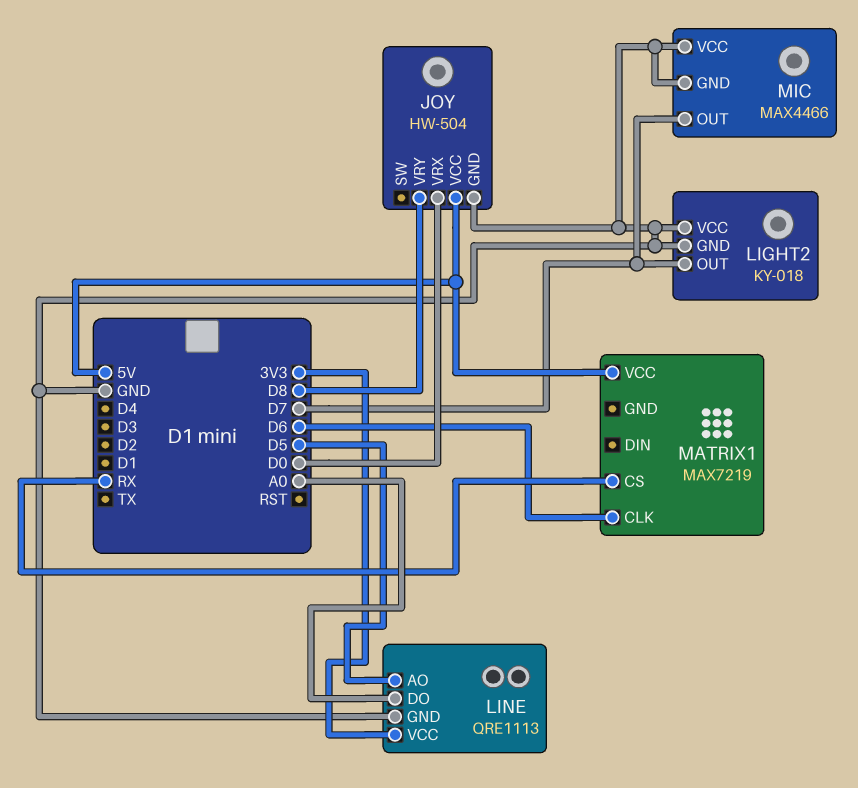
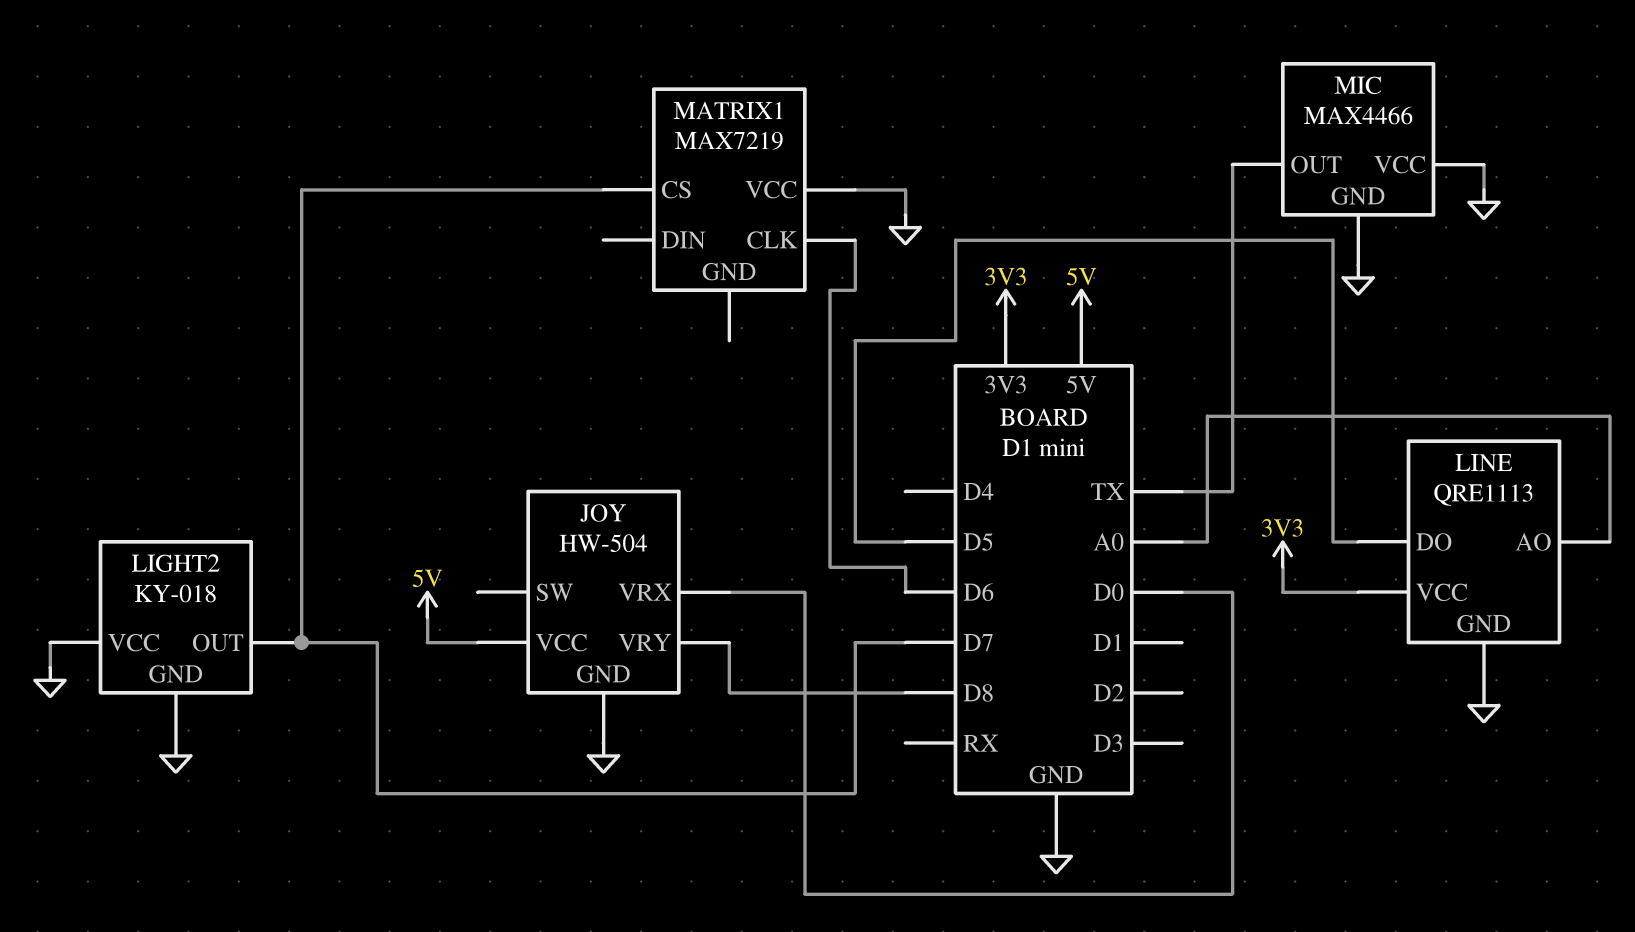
LINE pin AO: D5 -> A0
LINE pin DO: A0 -> D5
MATRIX1 pin CS: RX -> D7
MATRIX1 pin VCC: 5V -> GND
MIC pin OUT: D7 -> TX

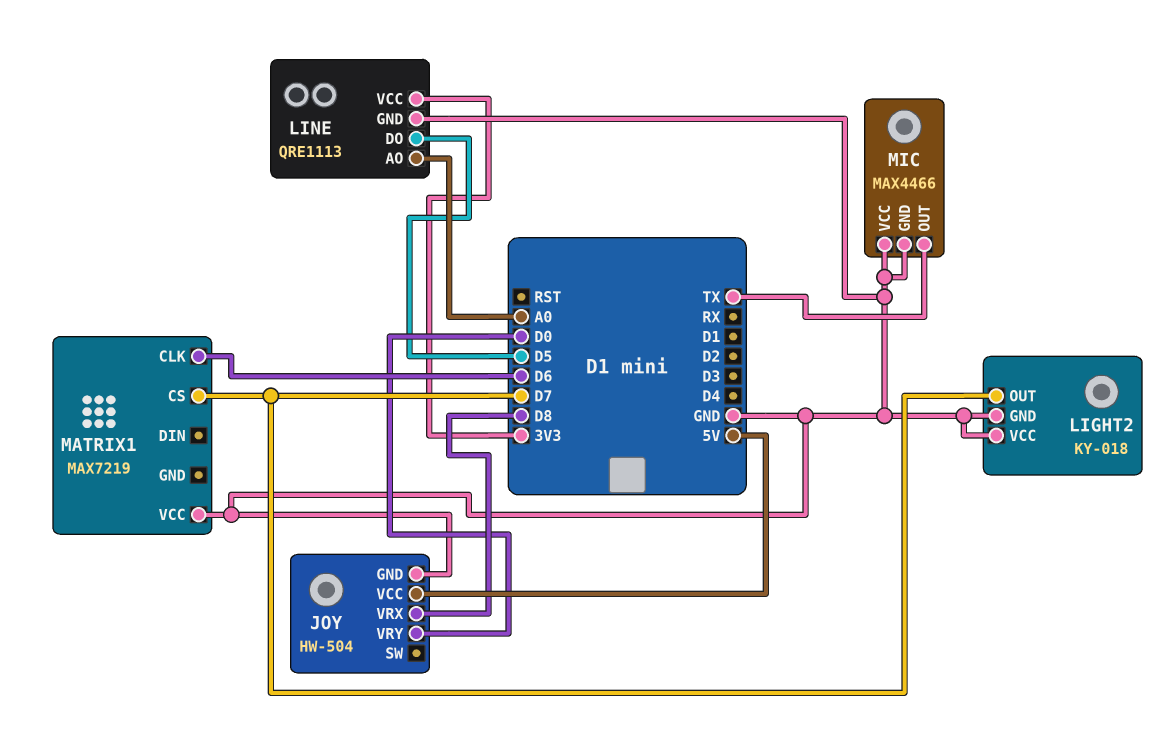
JOY pin VRX: D0 -> D8
JOY pin VRY: D8 -> D0

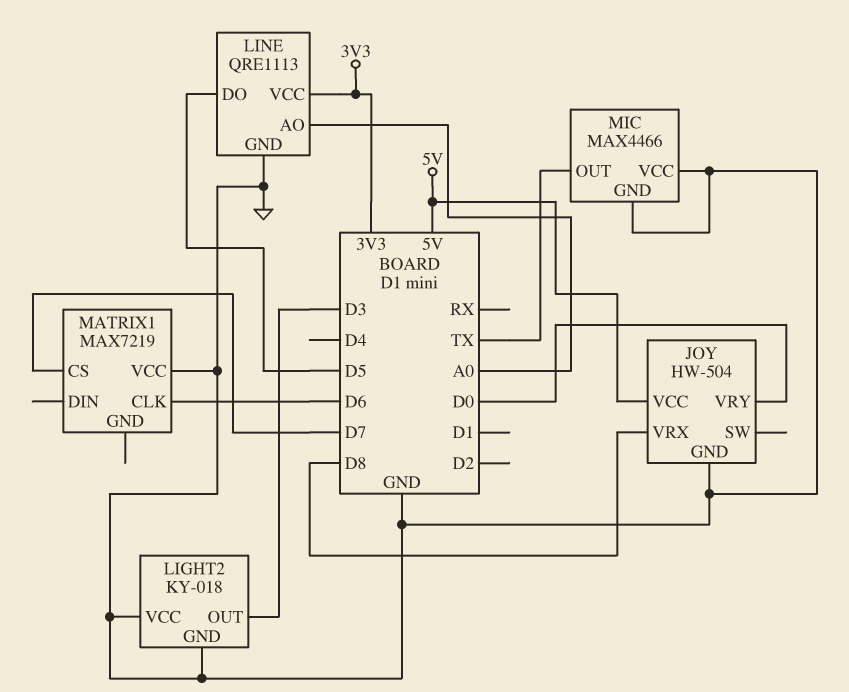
LIGHT2 pin OUT: D7 -> D3

